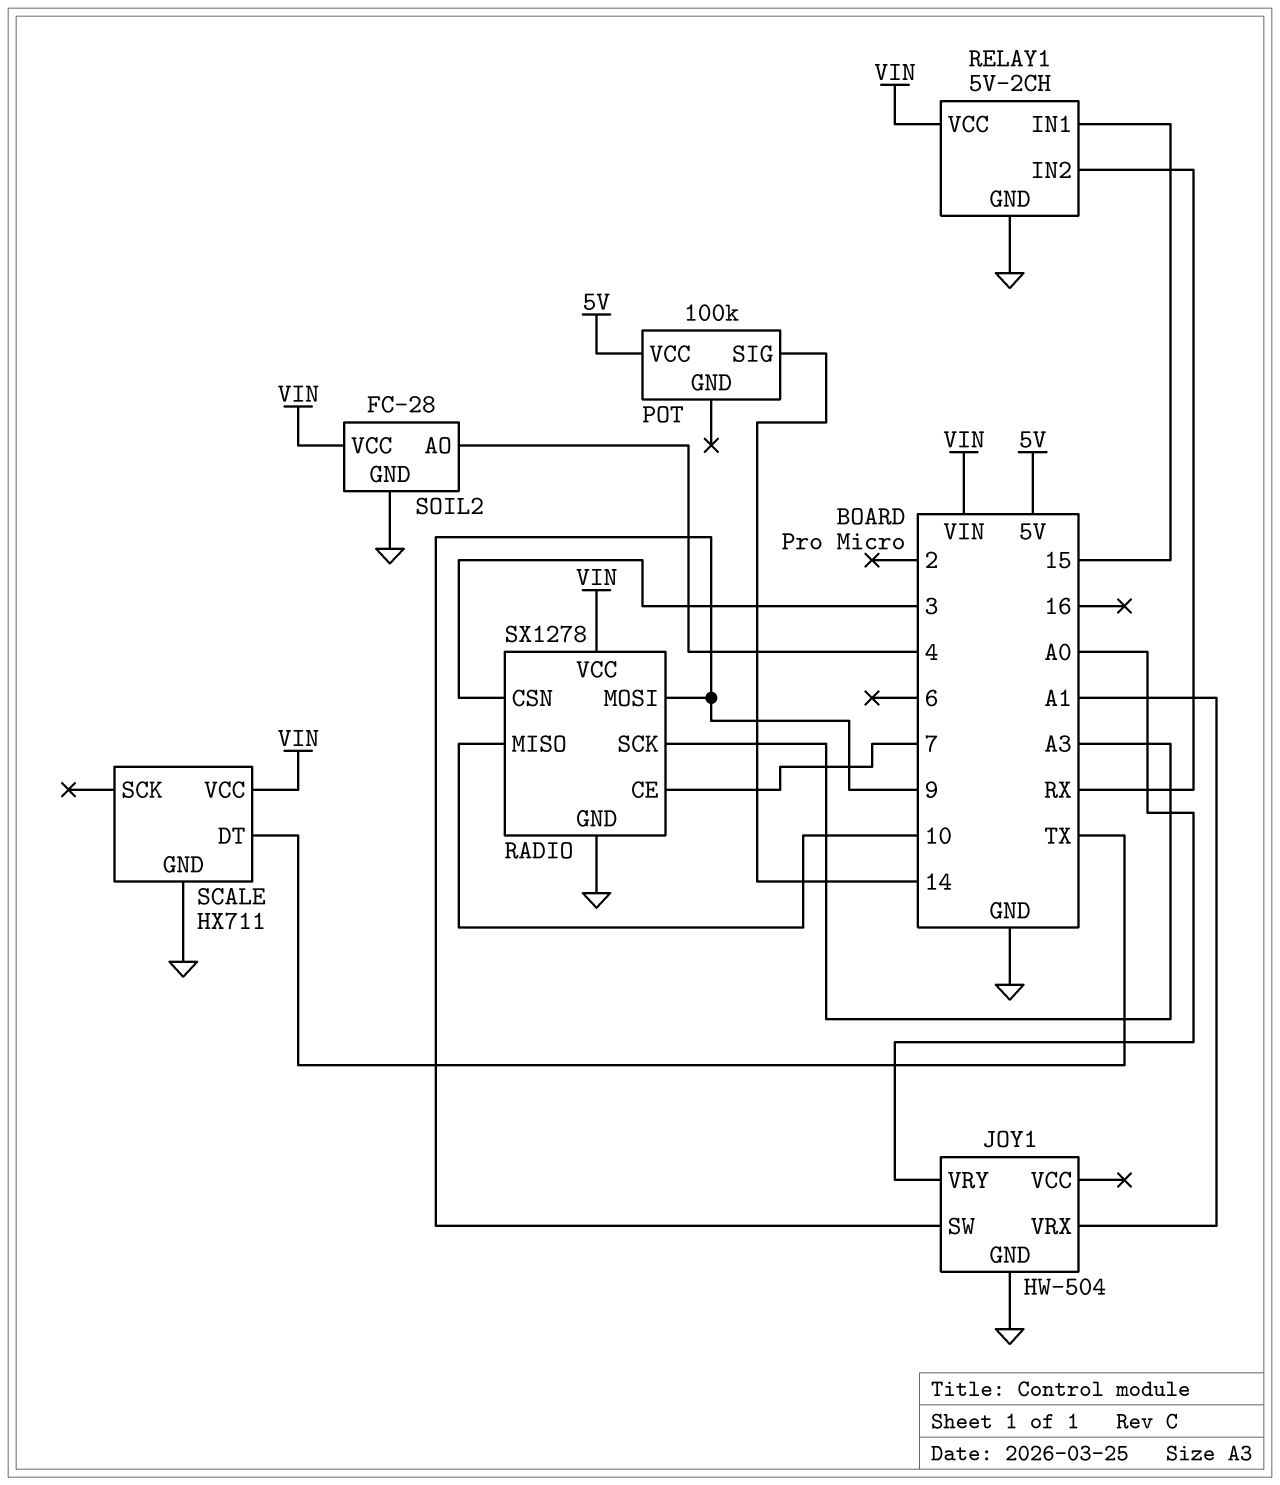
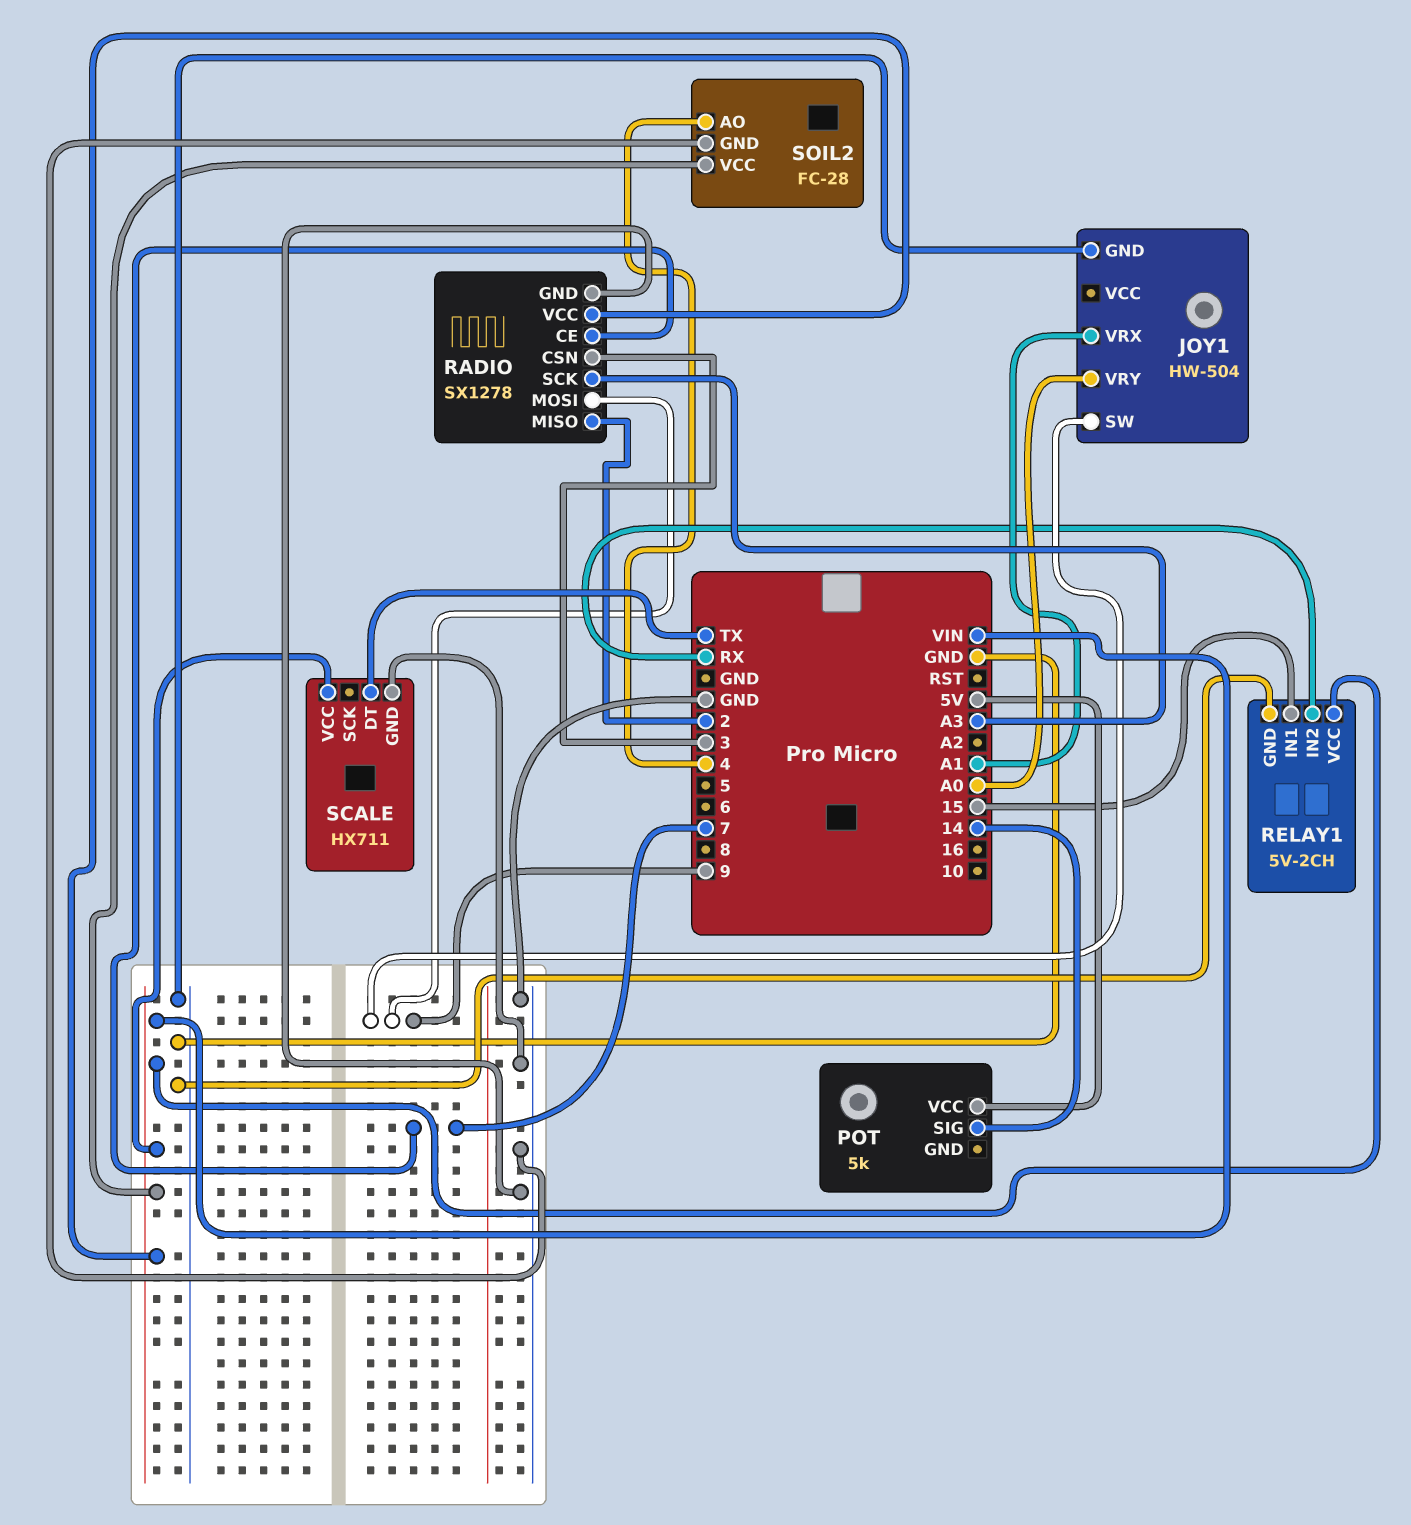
POT: 100k -> 5k
RADIO pin MISO: 10 -> 2

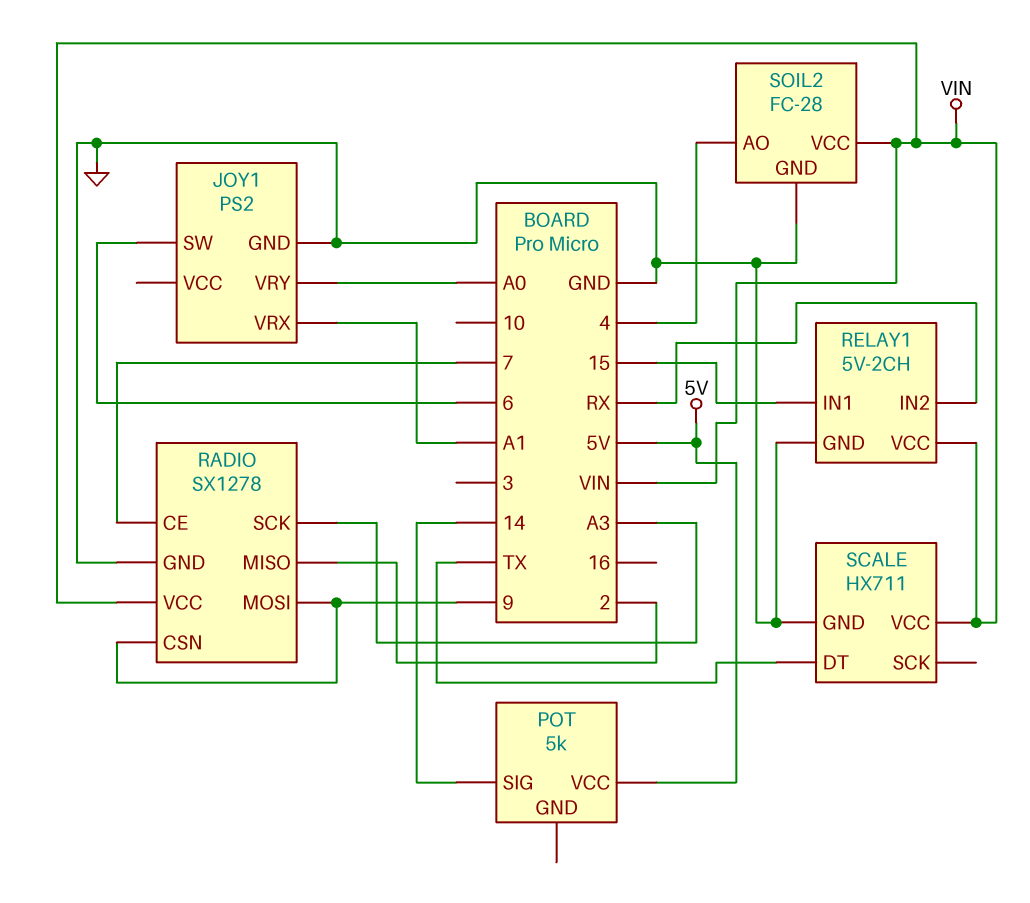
JOY1: HW-504 -> PS2
JOY1 pin SW: 9 -> 6
RADIO pin CSN: 3 -> 9

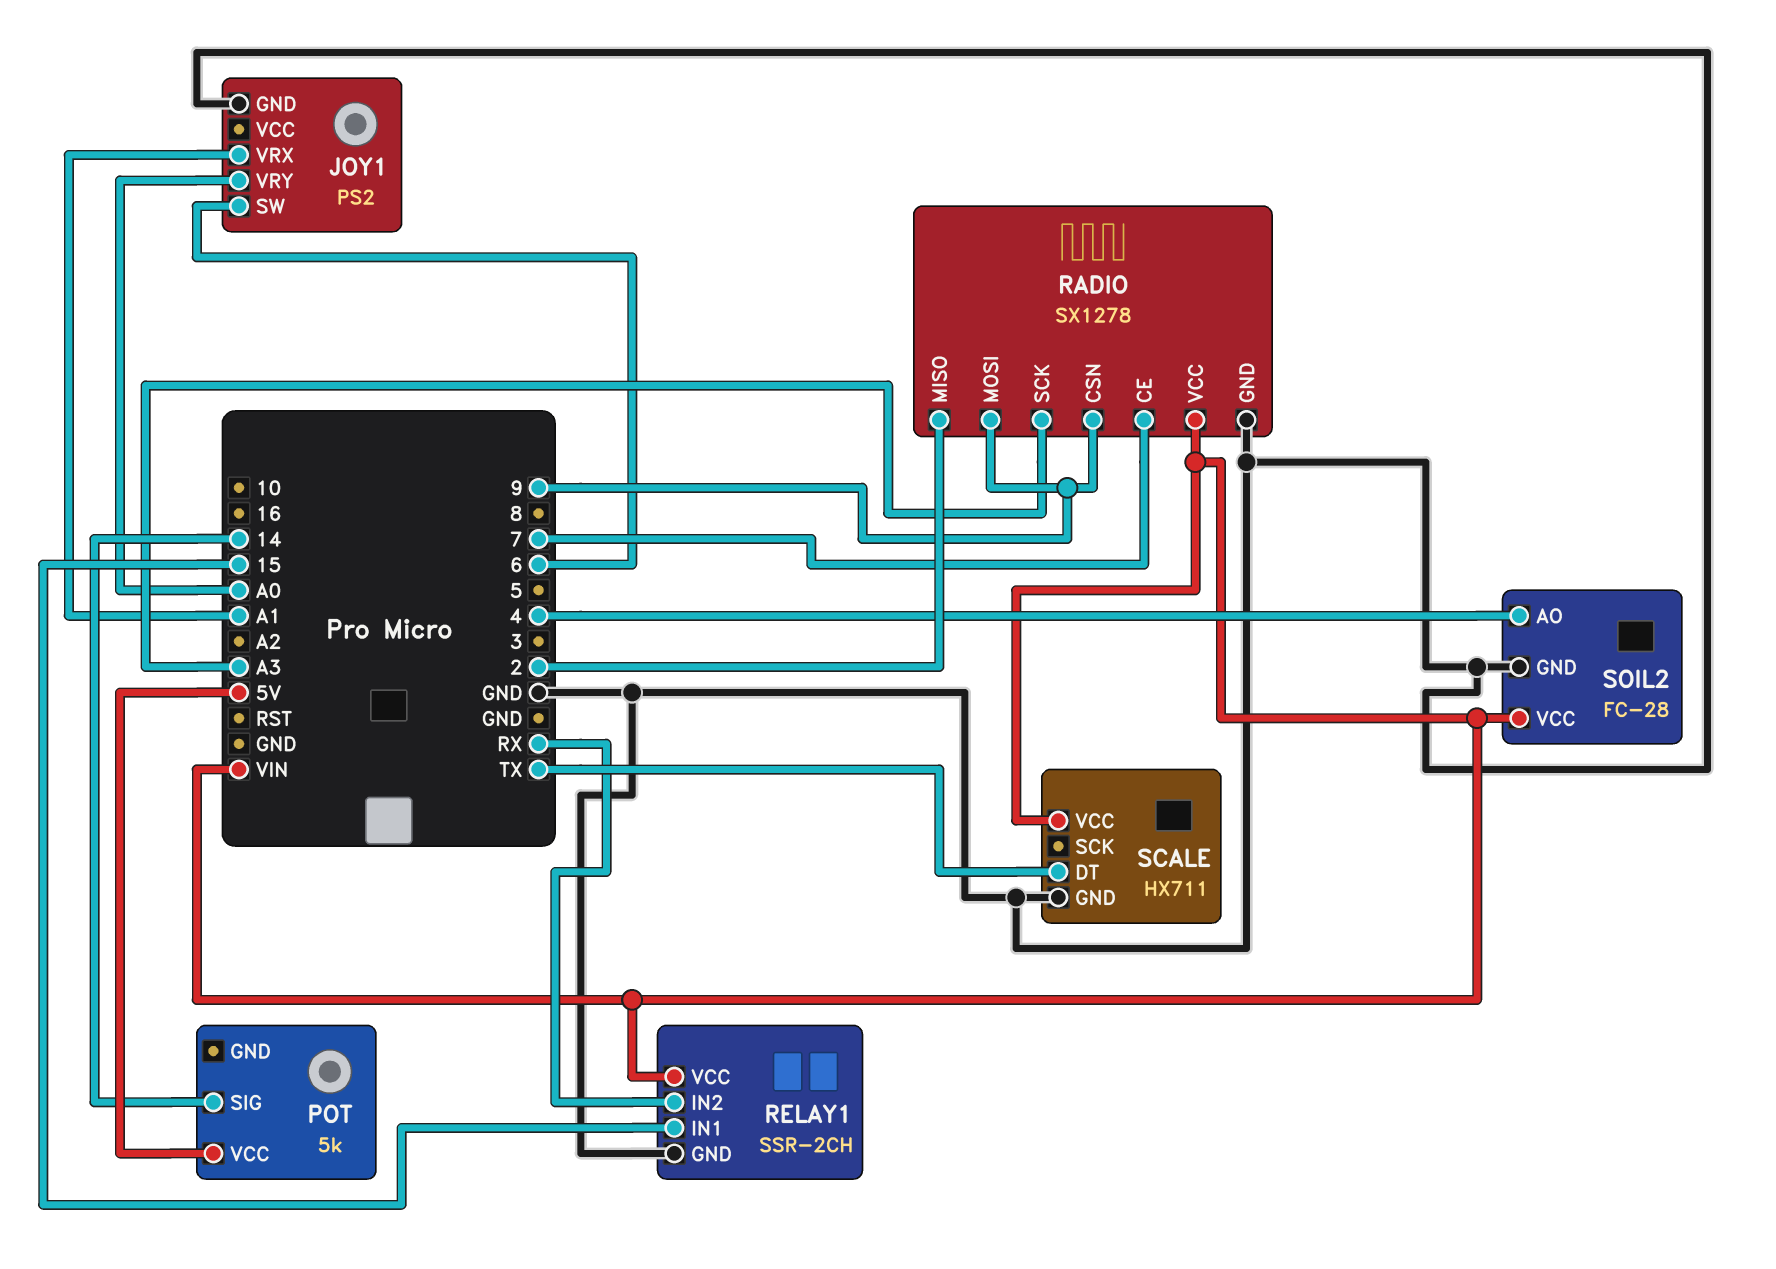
RELAY1: 5V-2CH -> SSR-2CH

